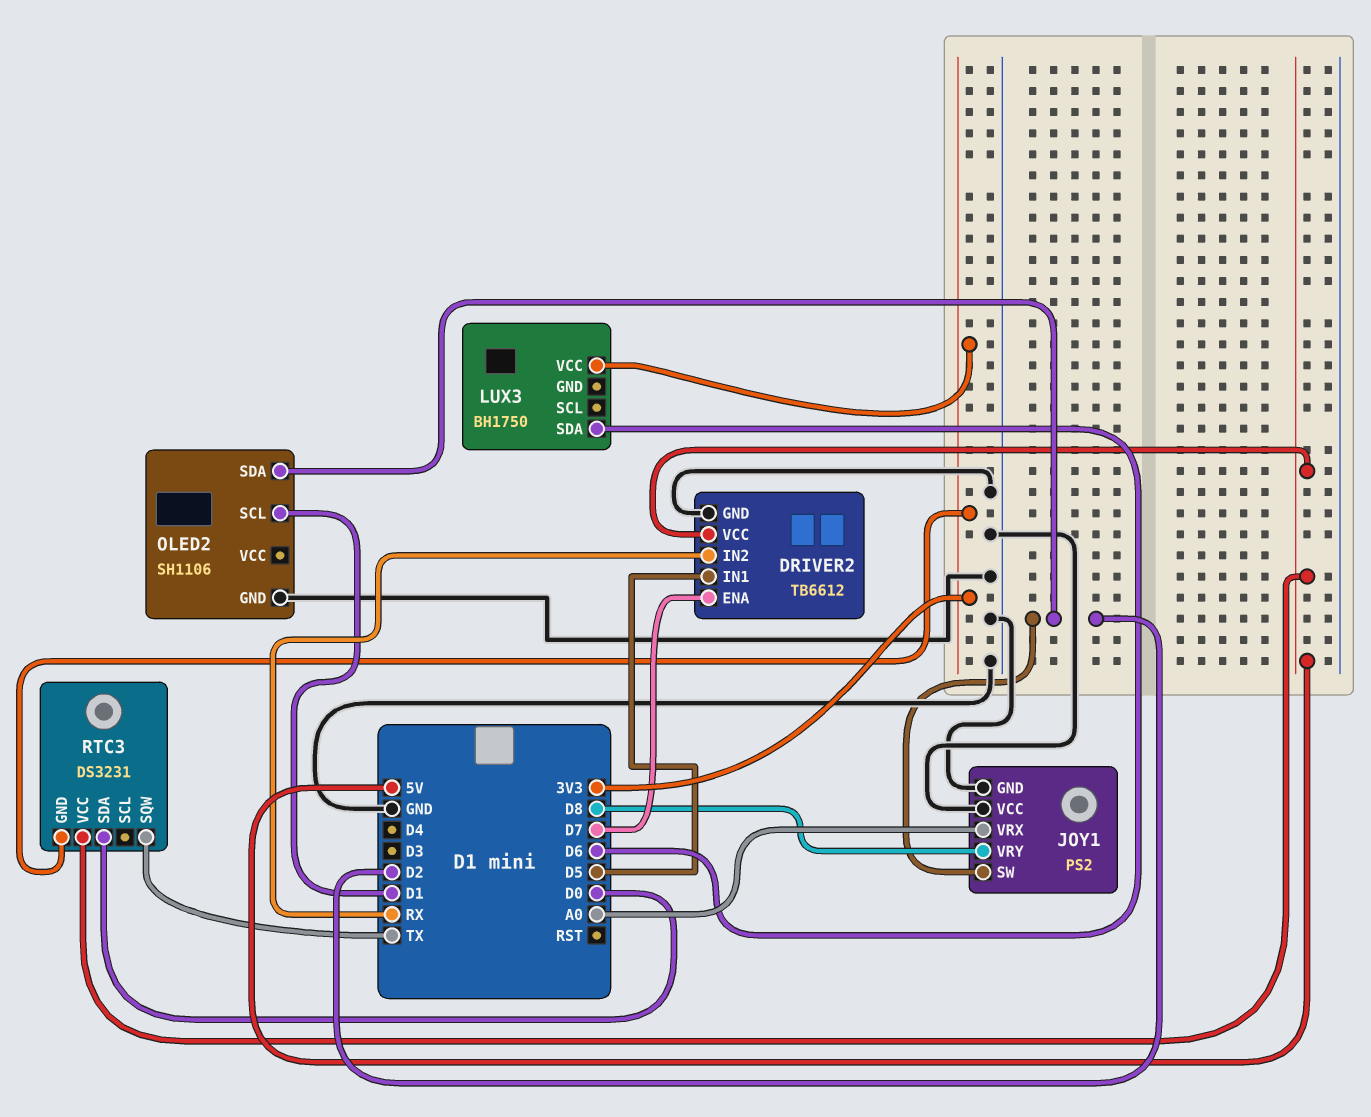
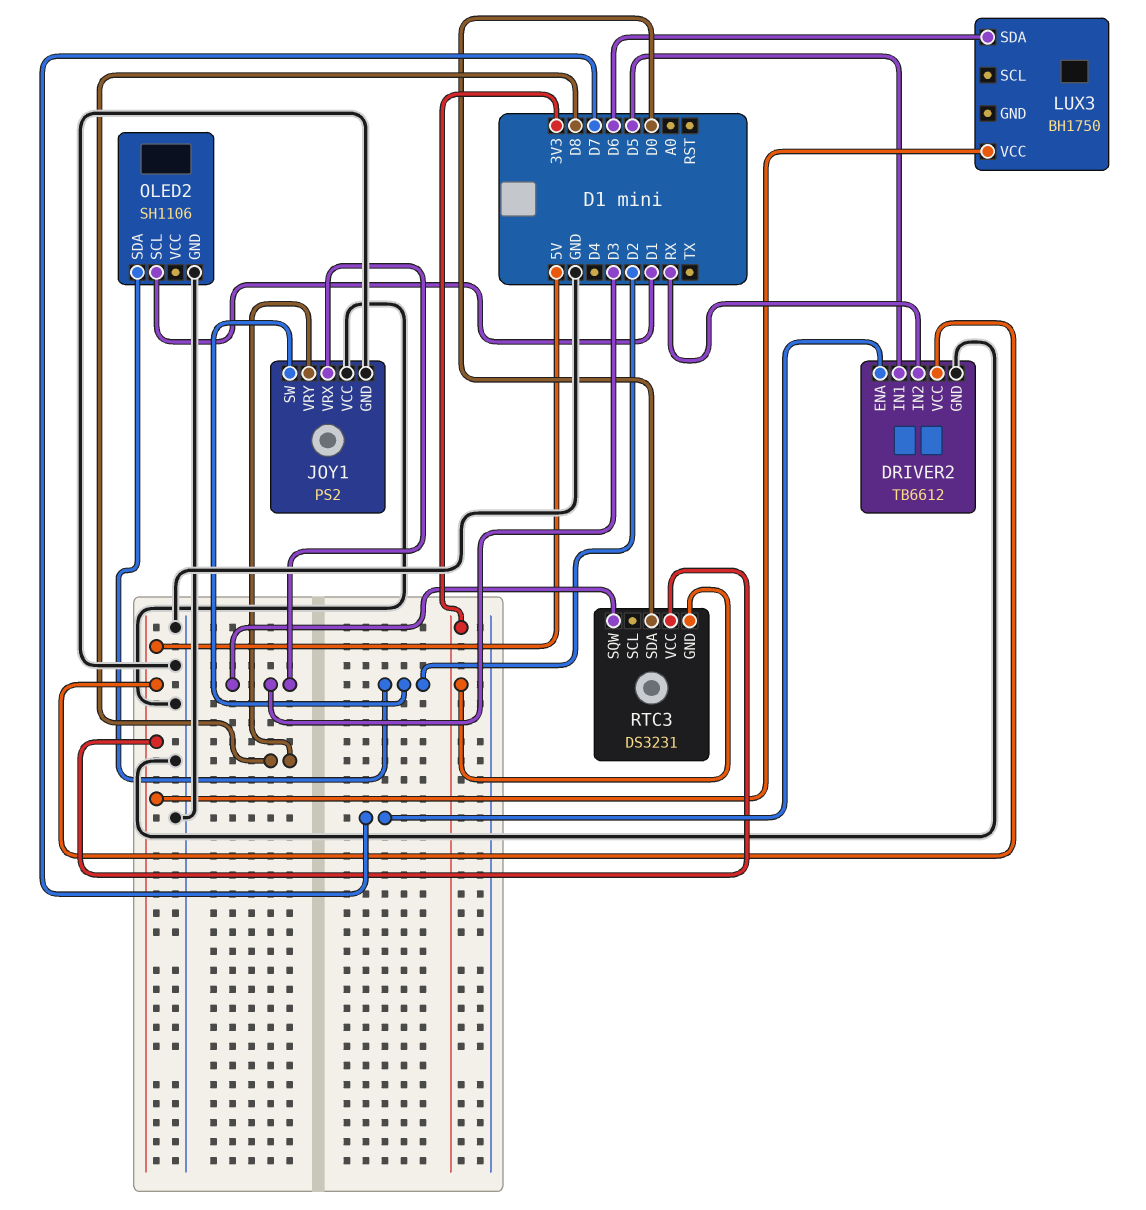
JOY1 pin VRX: A0 -> D3
LUX3 pin VCC: 3V3 -> 5V
RTC3 pin SQW: TX -> D3

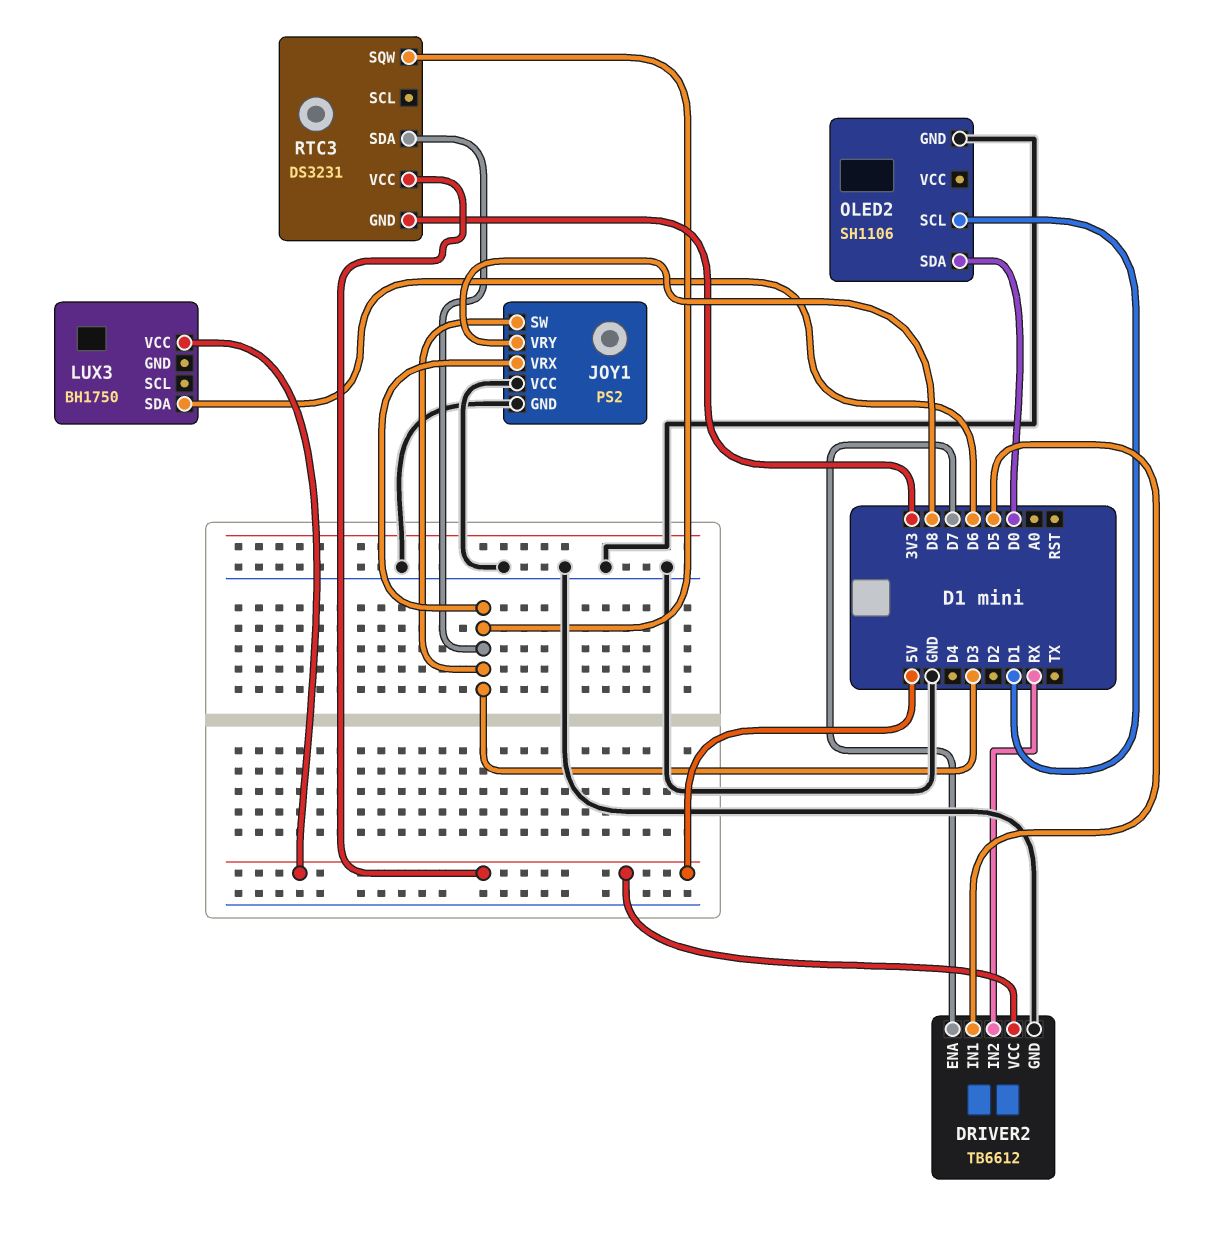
JOY1 pin SW: D2 -> D3
OLED2 pin SDA: D2 -> D0
RTC3 pin SDA: D0 -> D3

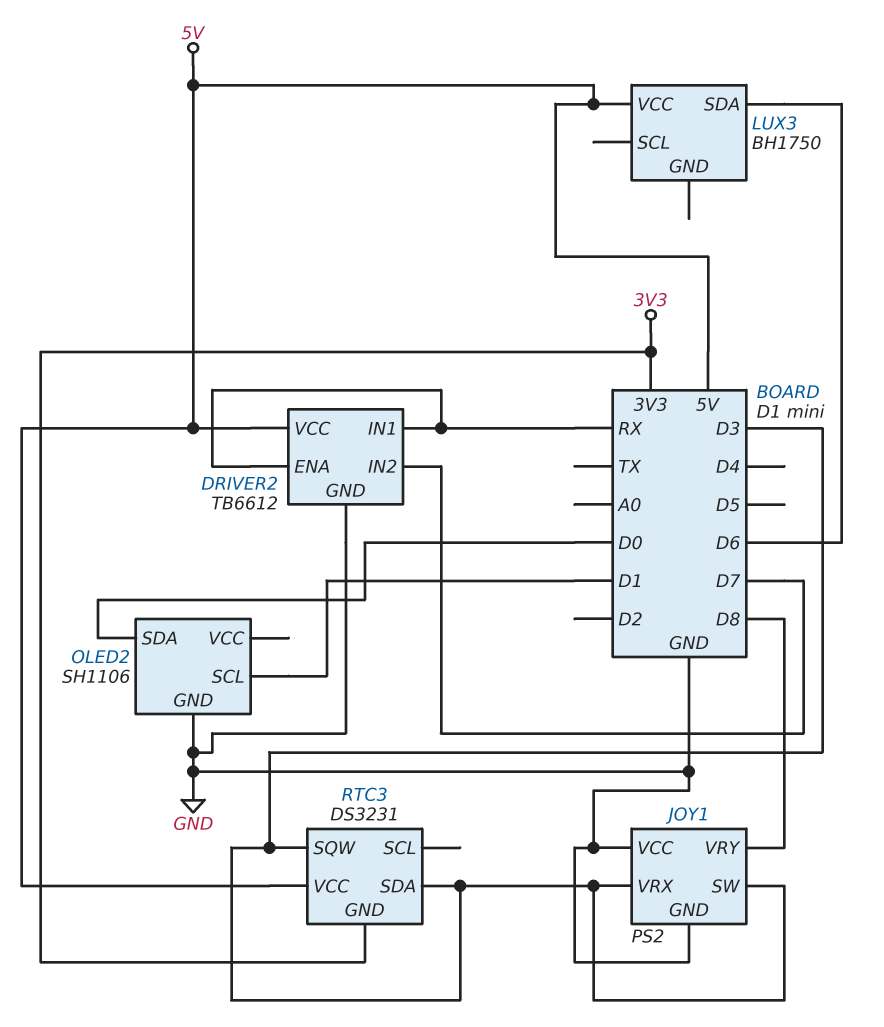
DRIVER2 pin ENA: D7 -> RX
DRIVER2 pin IN1: D5 -> RX
DRIVER2 pin IN2: RX -> D7

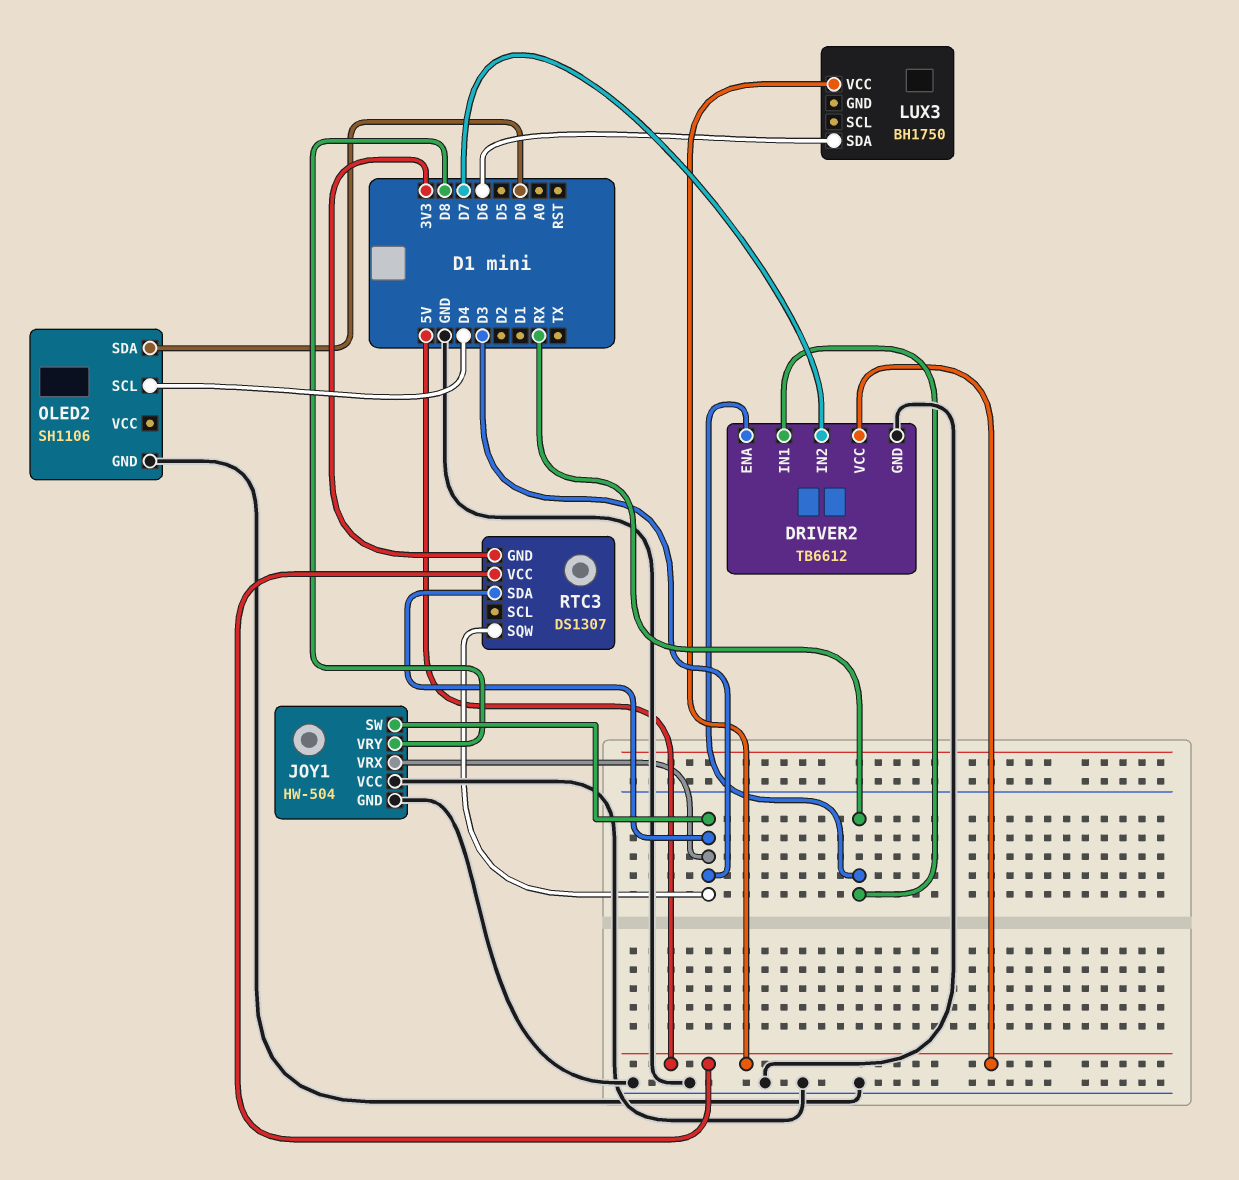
JOY1: PS2 -> HW-504
OLED2 pin SCL: D1 -> D4
RTC3: DS3231 -> DS1307

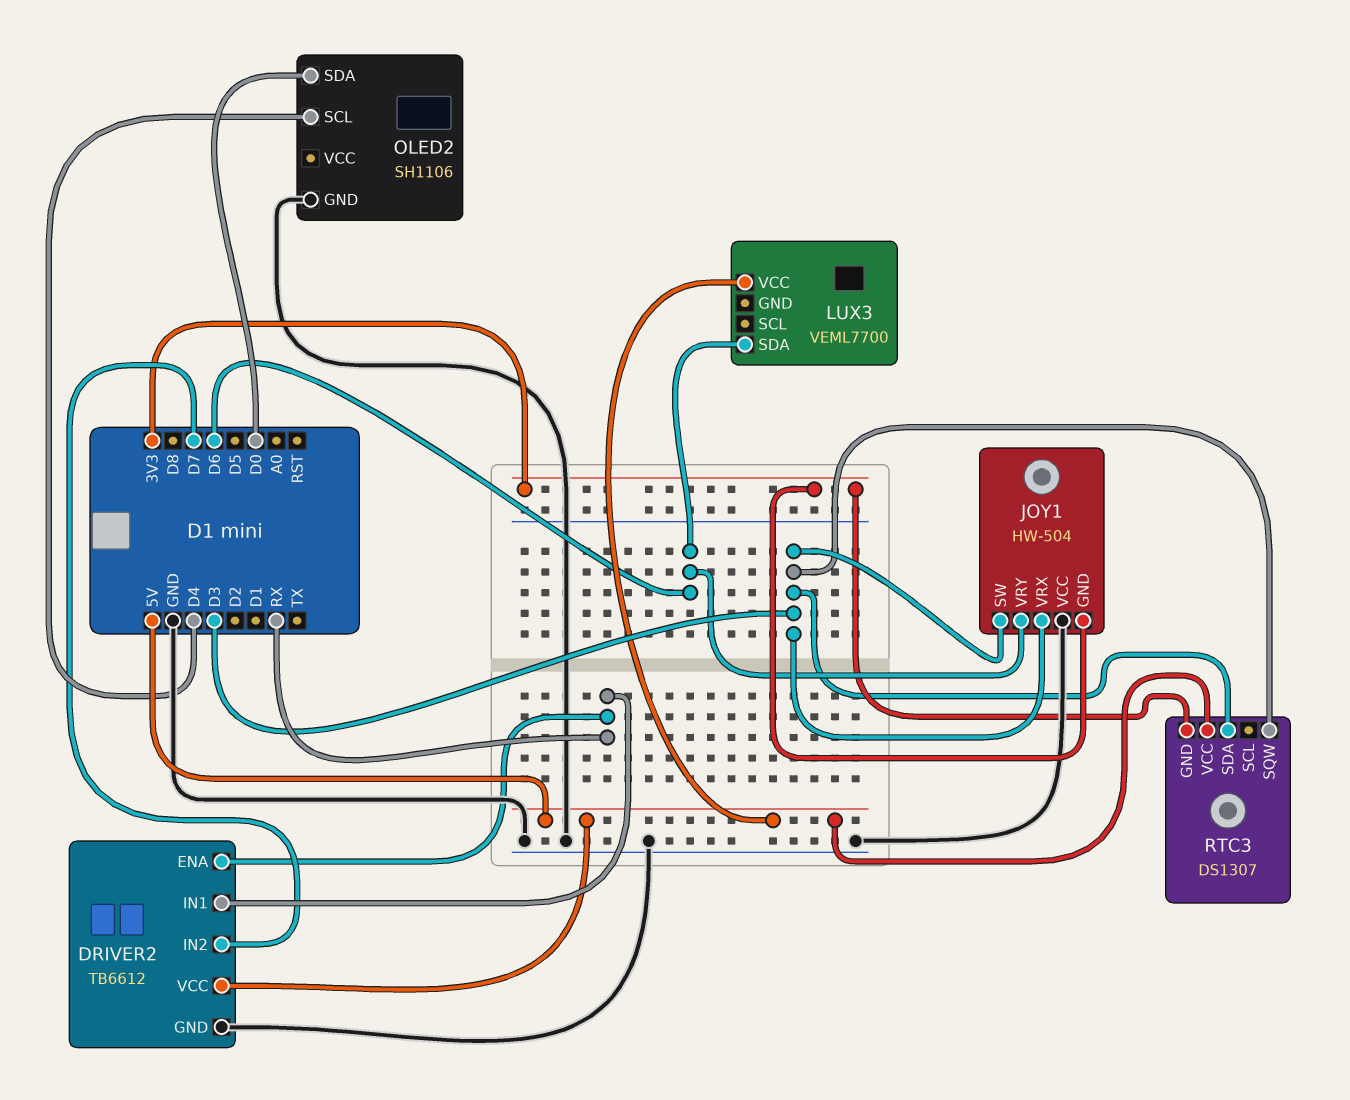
JOY1 pin GND: GND -> 3V3
JOY1 pin VRY: D8 -> D6
LUX3: BH1750 -> VEML7700

